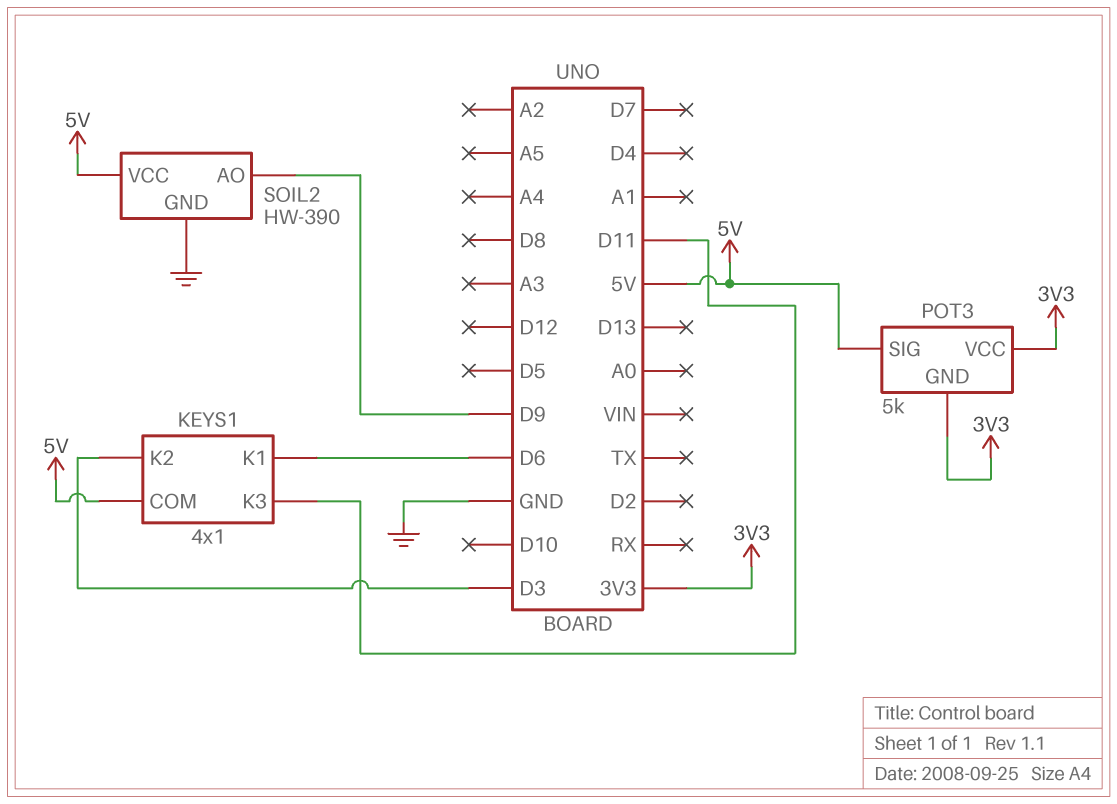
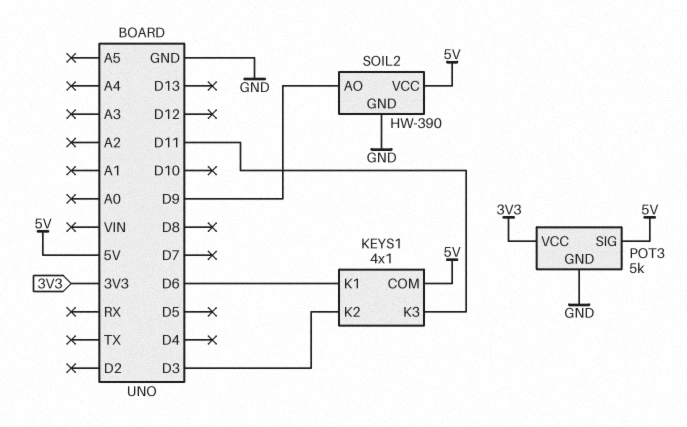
POT3 pin GND: 3V3 -> GND

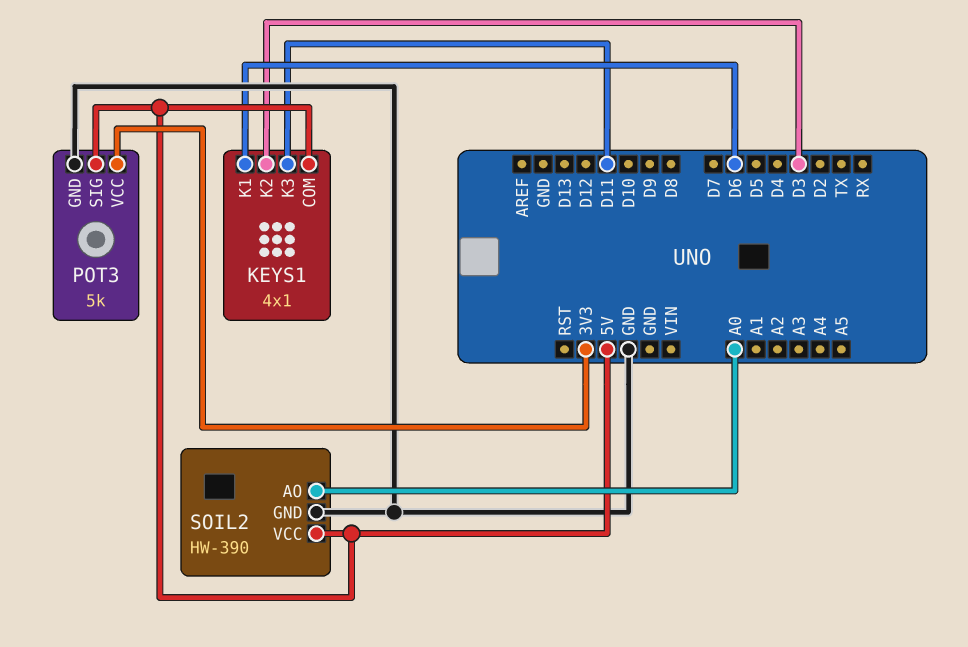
SOIL2 pin AO: D9 -> A0

